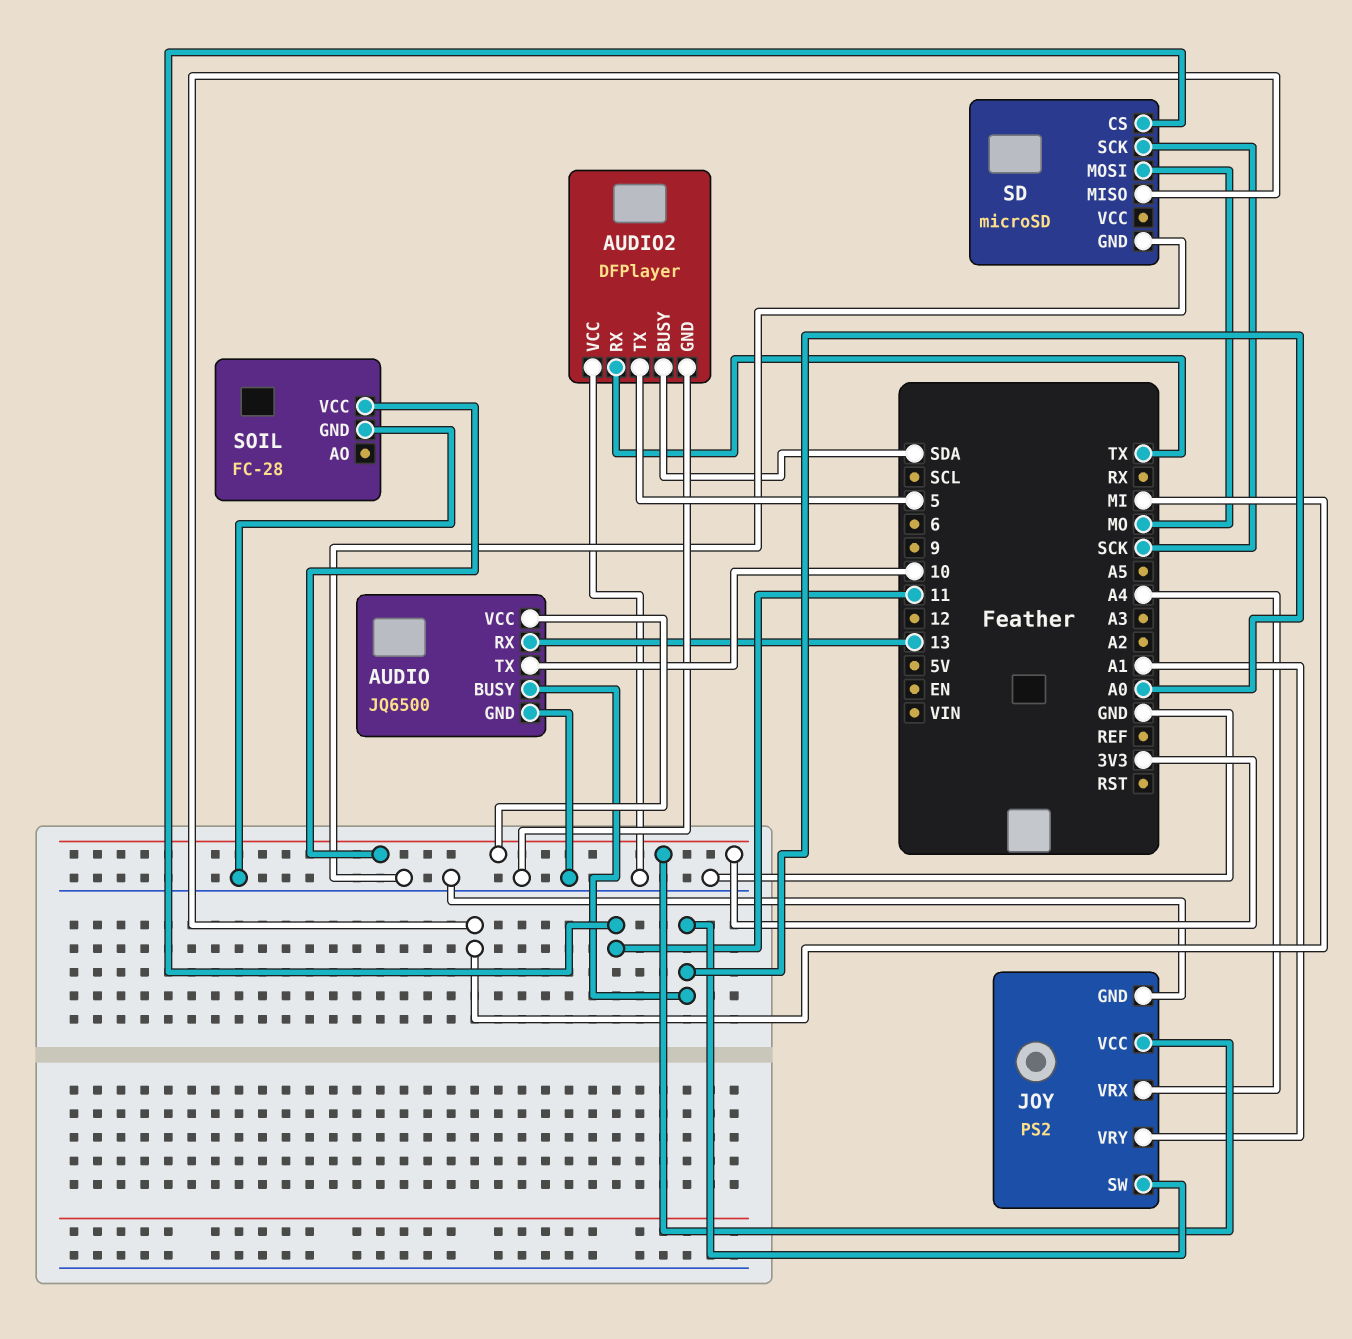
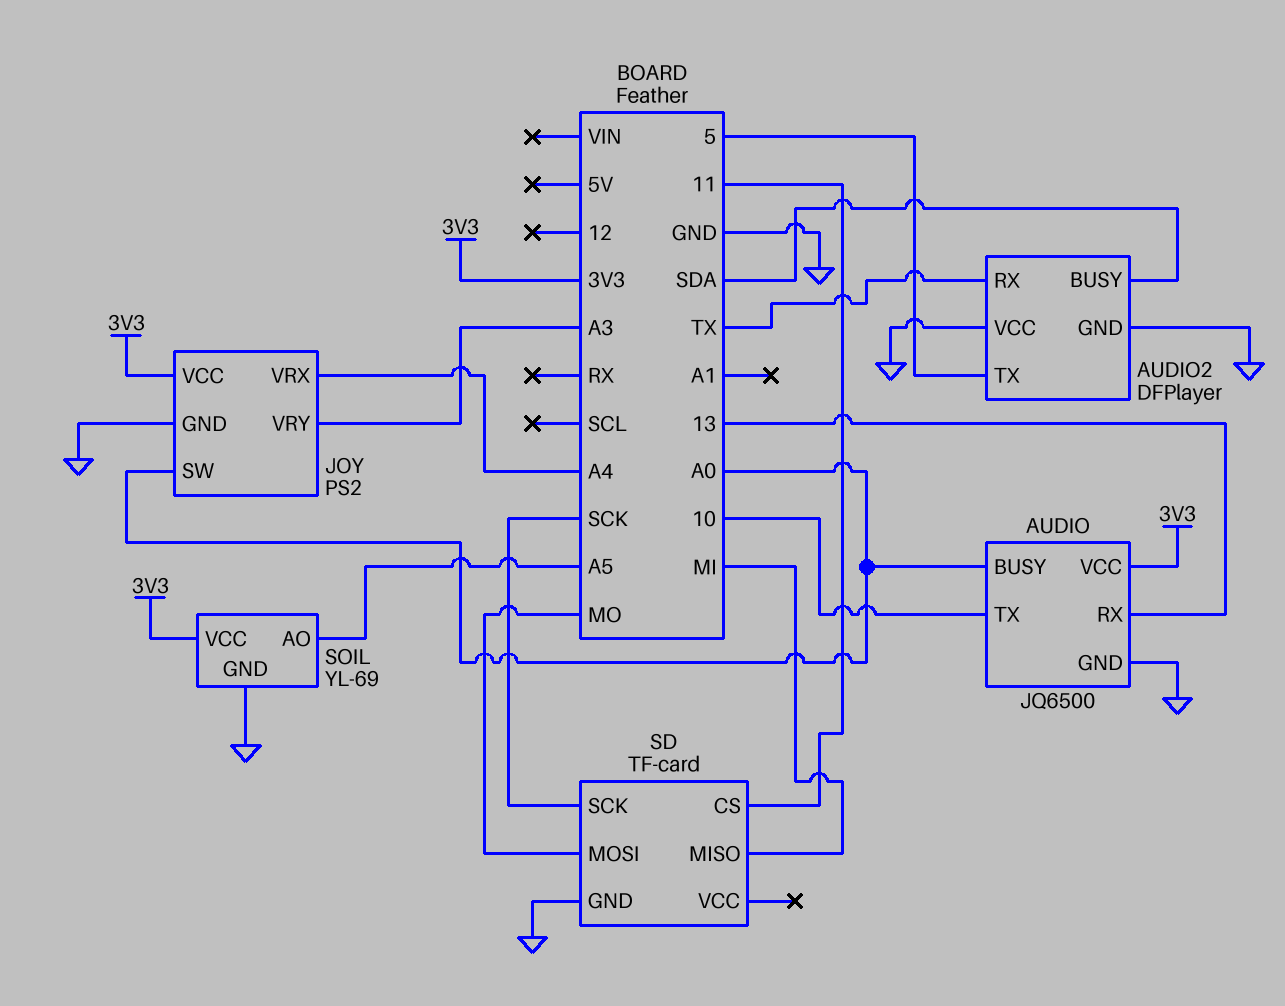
JOY pin VRY: A1 -> A3
SD: microSD -> TF-card
SOIL: FC-28 -> YL-69
SOIL pin AO: none -> A5

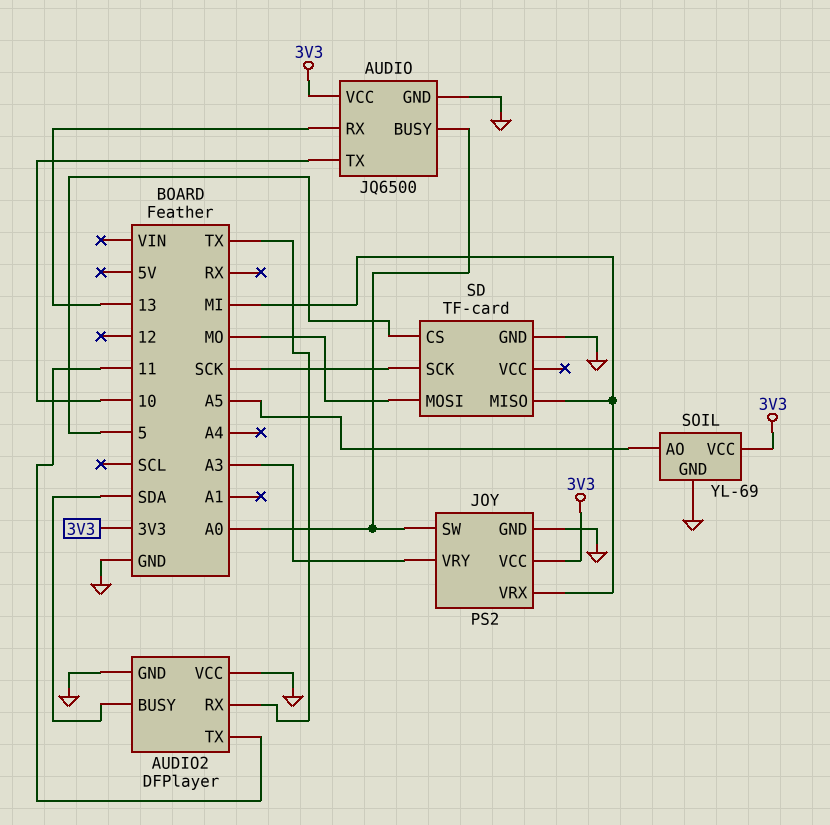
AUDIO2 pin TX: 5 -> 11
JOY pin VRX: A4 -> MI
SD pin CS: 11 -> 5

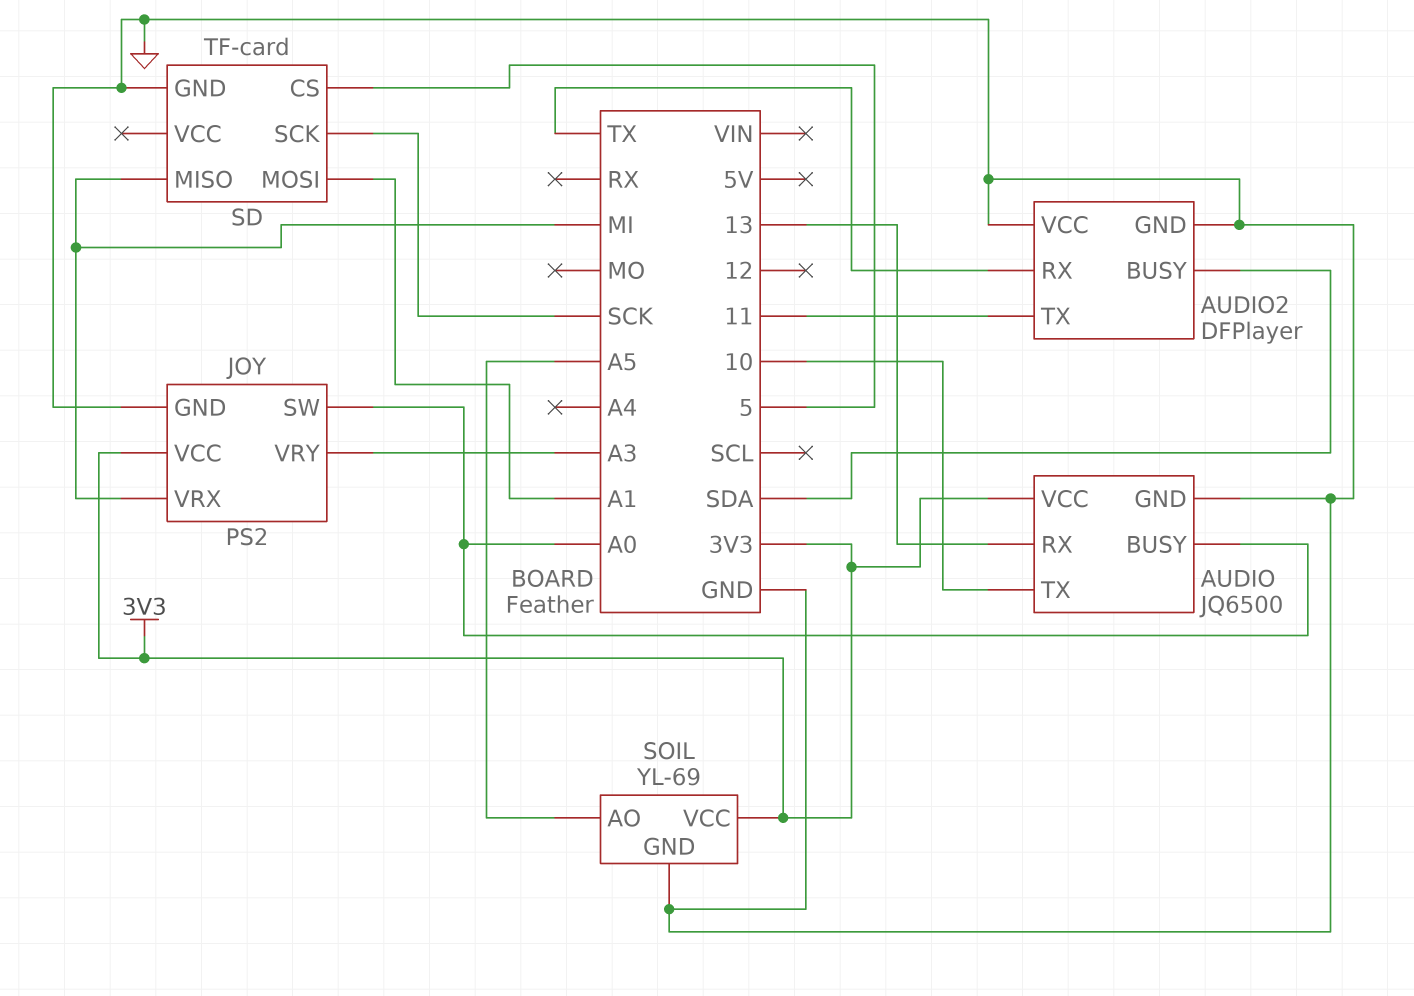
SD pin MOSI: MO -> A1

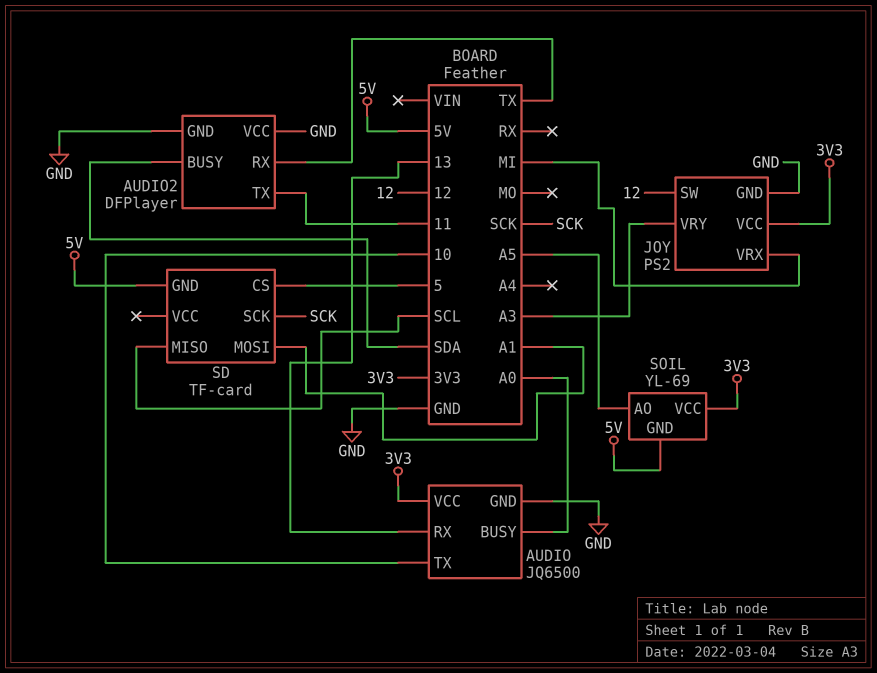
JOY pin SW: A0 -> 12
SD pin GND: GND -> 5V
SD pin MISO: MI -> SCL
SOIL pin GND: GND -> 5V

